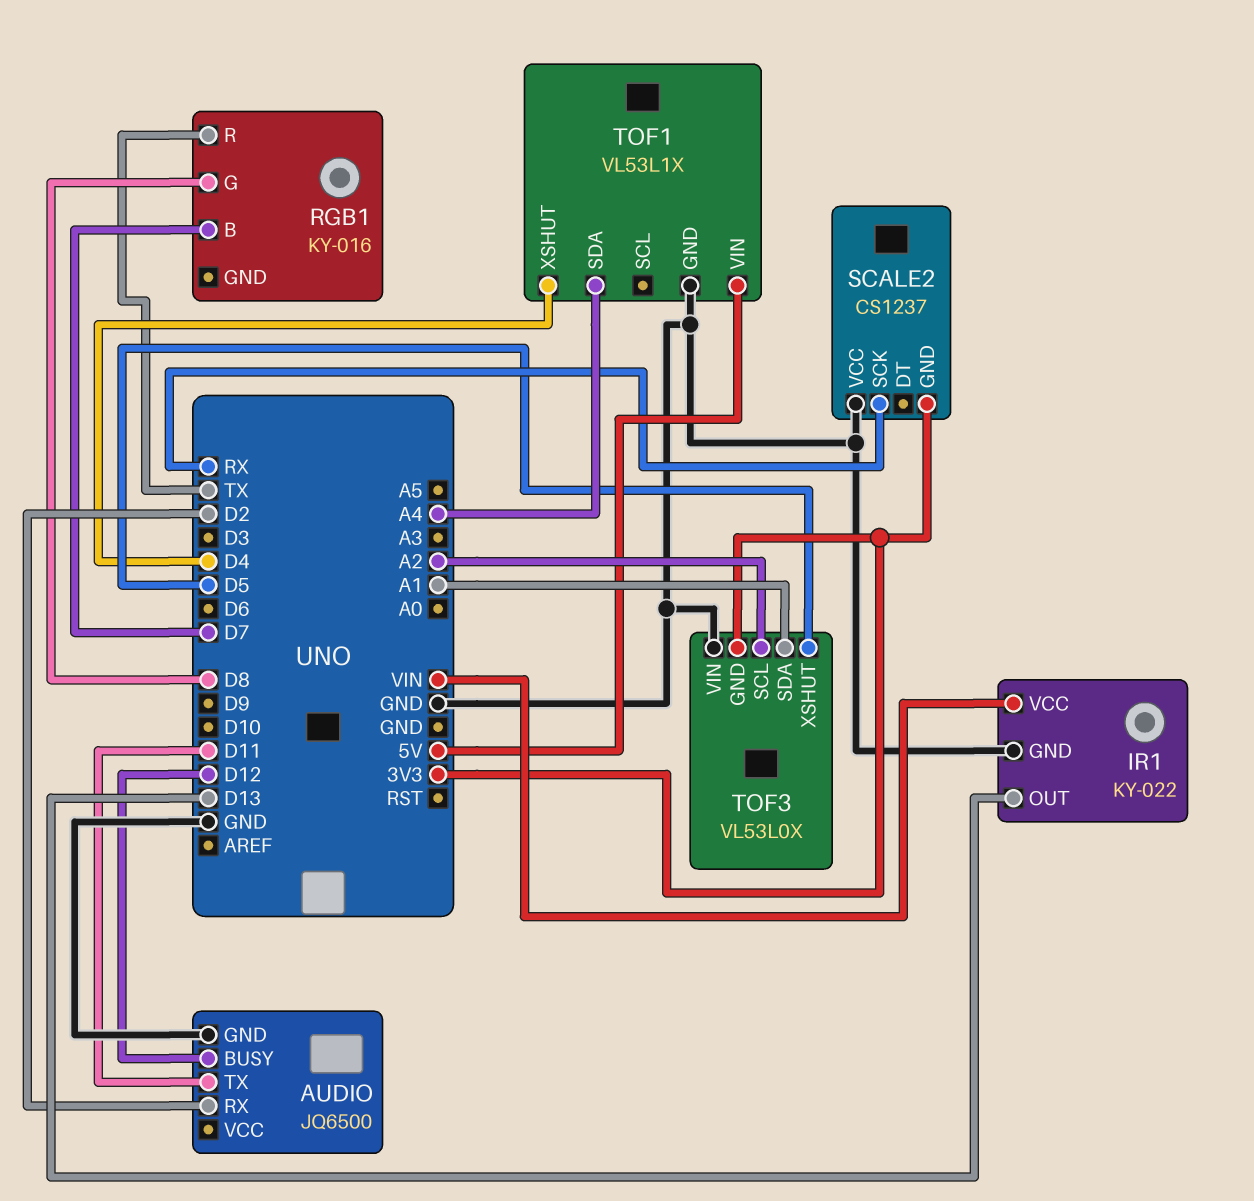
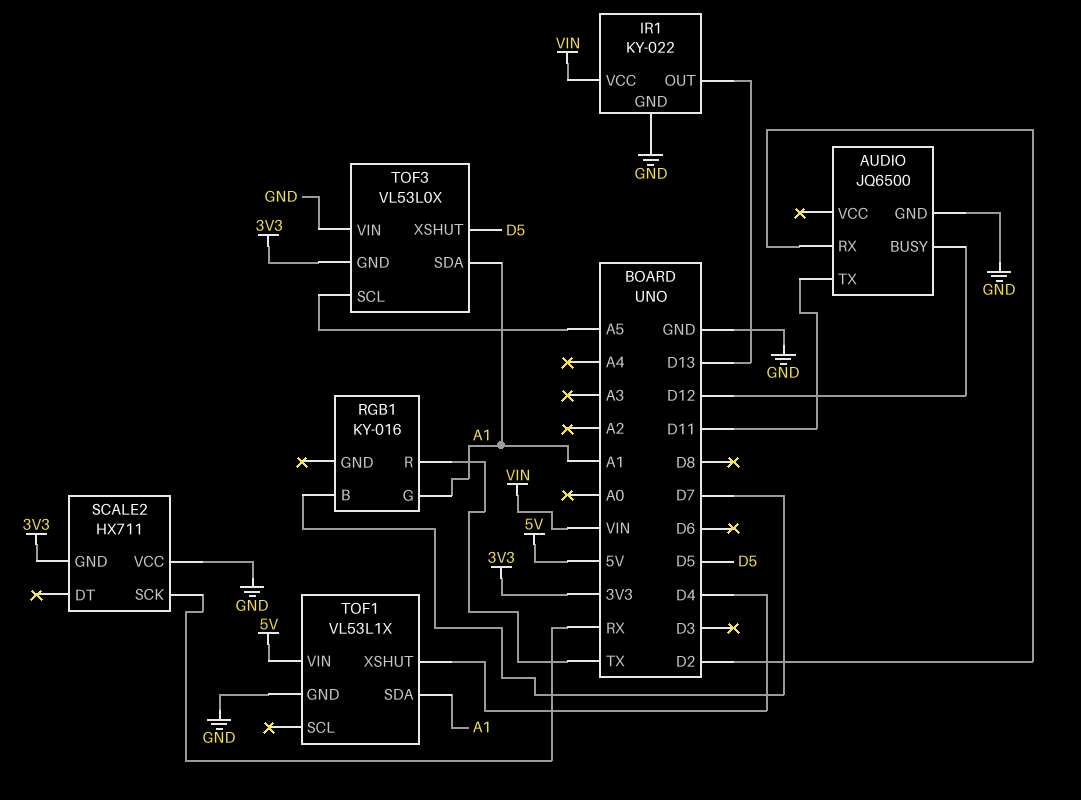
RGB1 pin G: D8 -> A1
SCALE2: CS1237 -> HX711
TOF1 pin SDA: A4 -> A1
TOF3 pin SCL: A2 -> A5

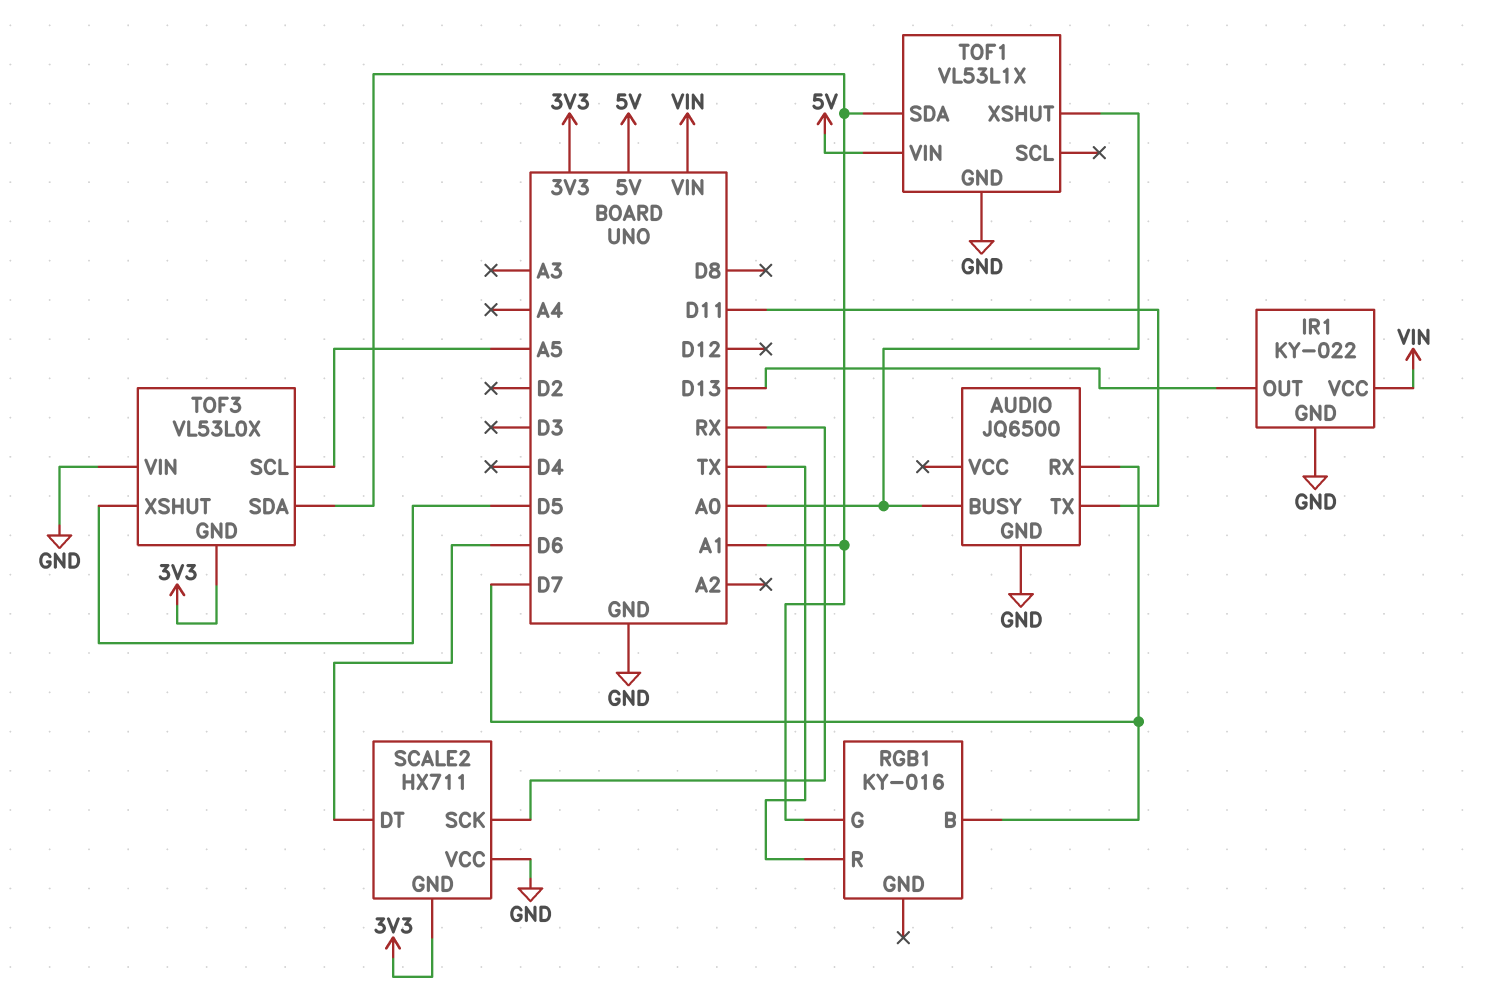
AUDIO pin BUSY: D12 -> A0
AUDIO pin RX: D2 -> D7
SCALE2 pin DT: none -> D6
TOF1 pin XSHUT: D4 -> A0

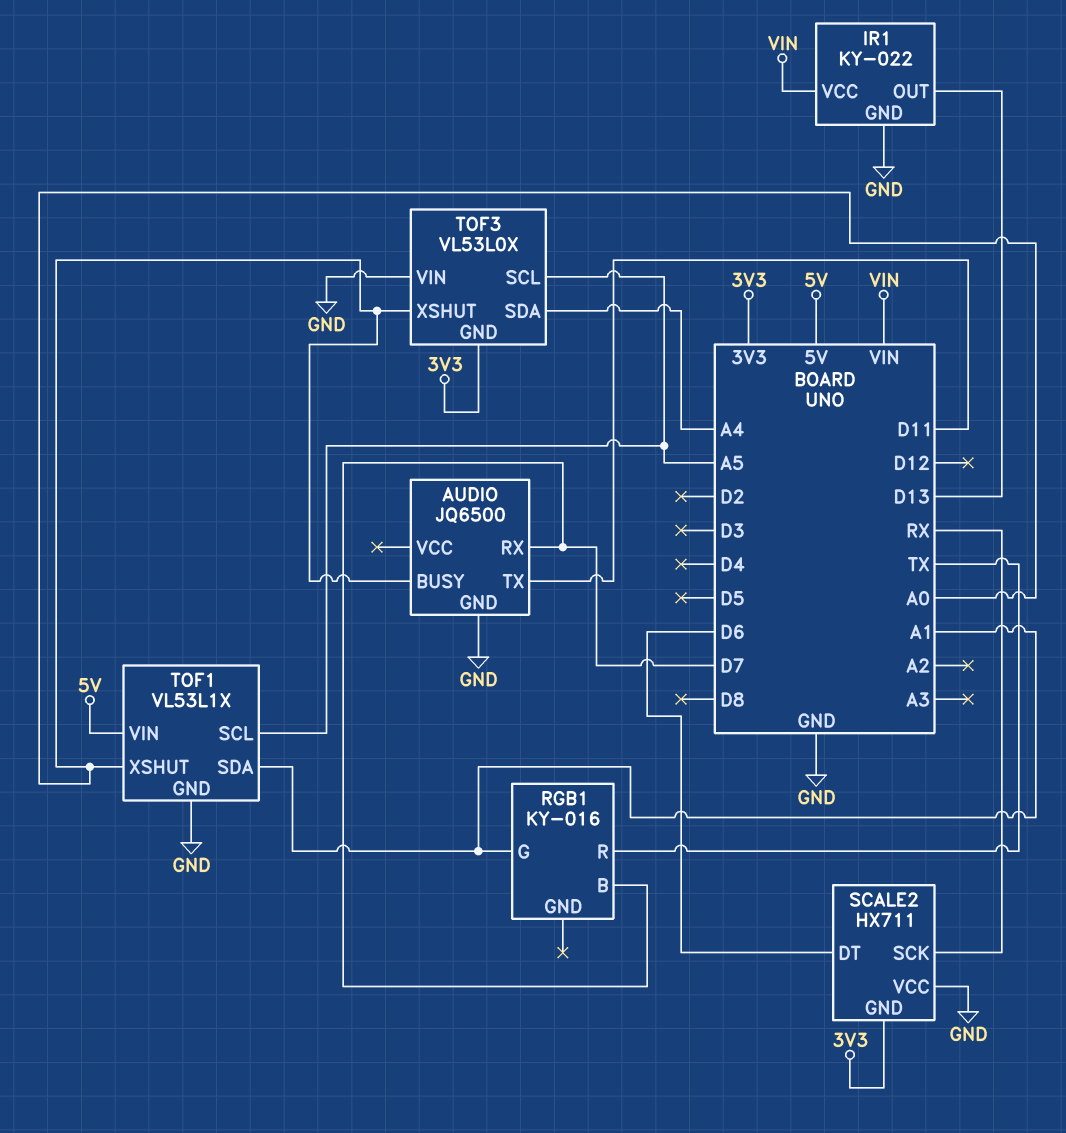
TOF1 pin SCL: none -> A5
TOF3 pin SDA: A1 -> A4
TOF3 pin XSHUT: D5 -> A0

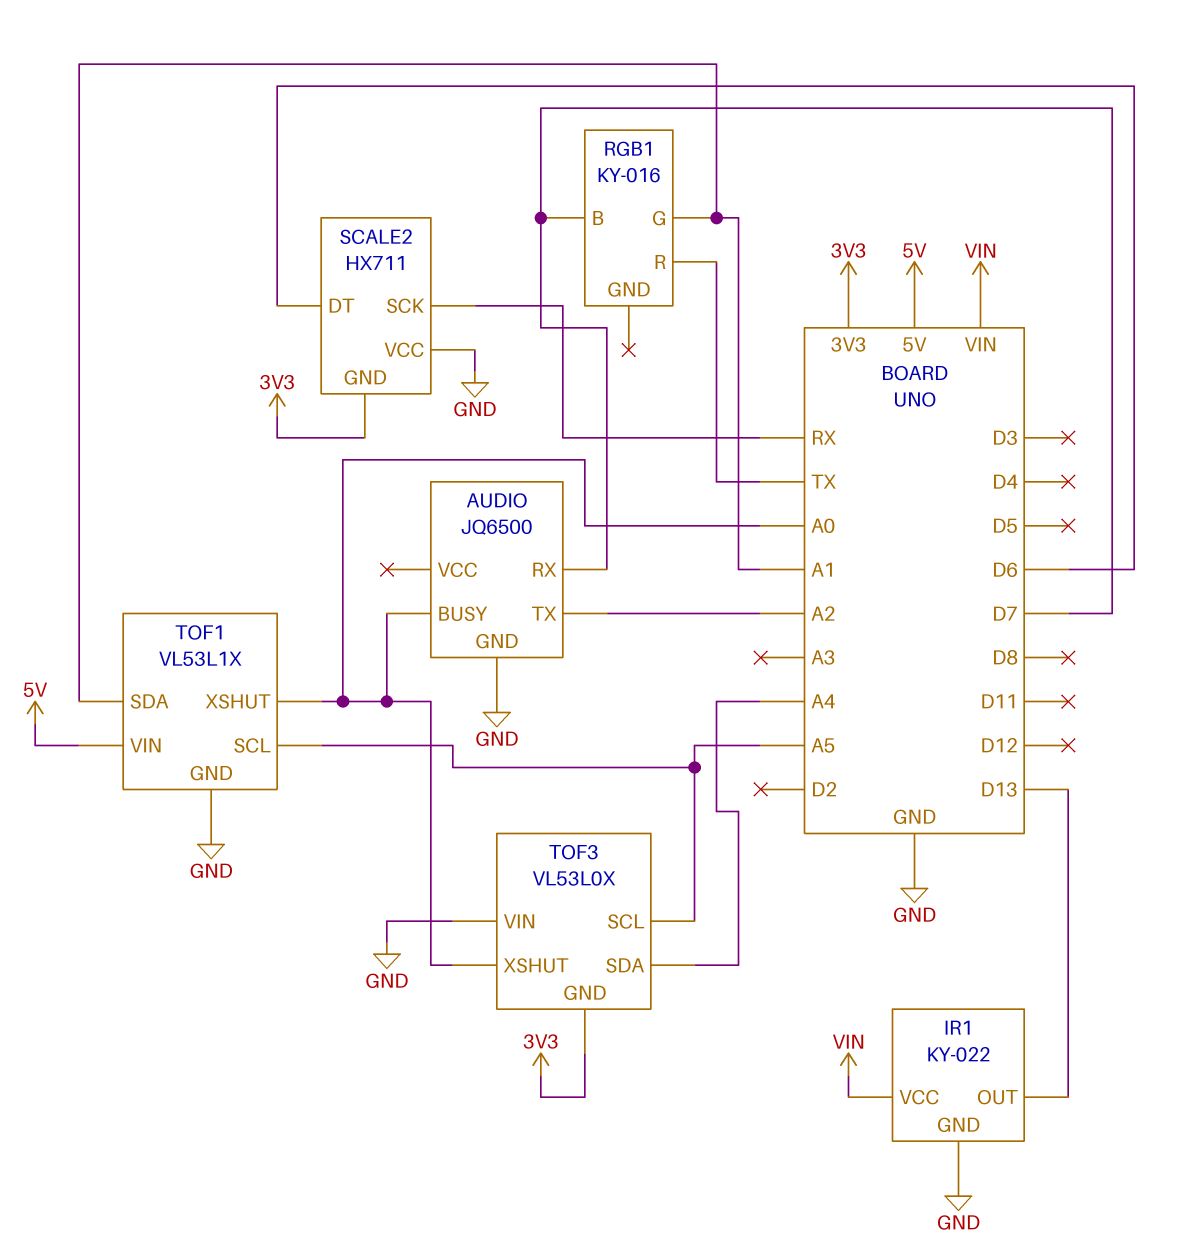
AUDIO pin TX: D11 -> A2

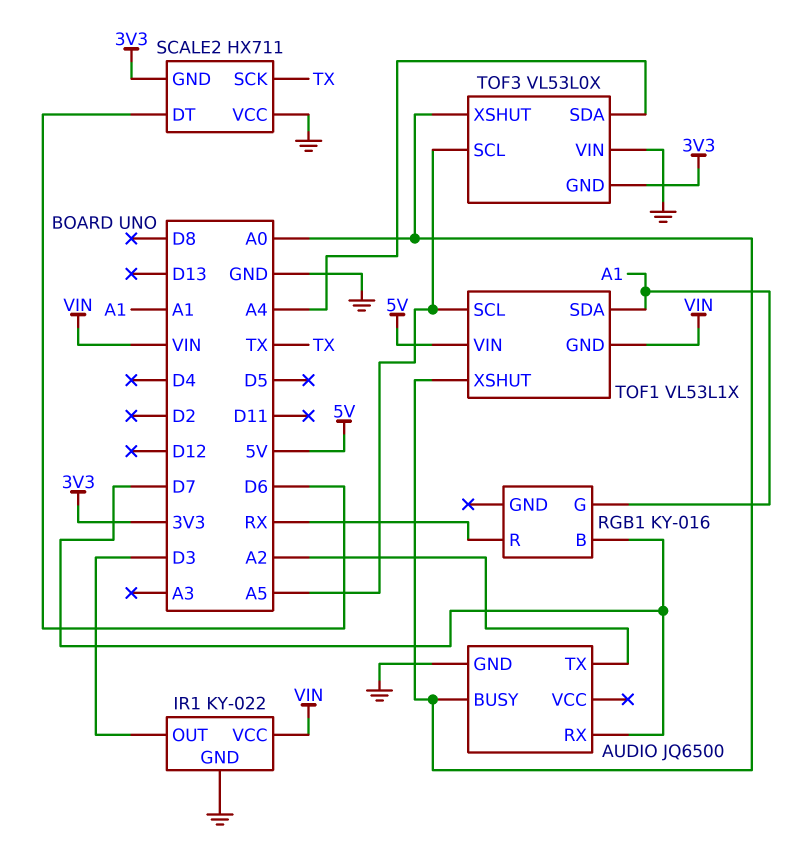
IR1 pin OUT: D13 -> D3
RGB1 pin R: TX -> RX
SCALE2 pin SCK: RX -> TX
TOF1 pin GND: GND -> VIN

